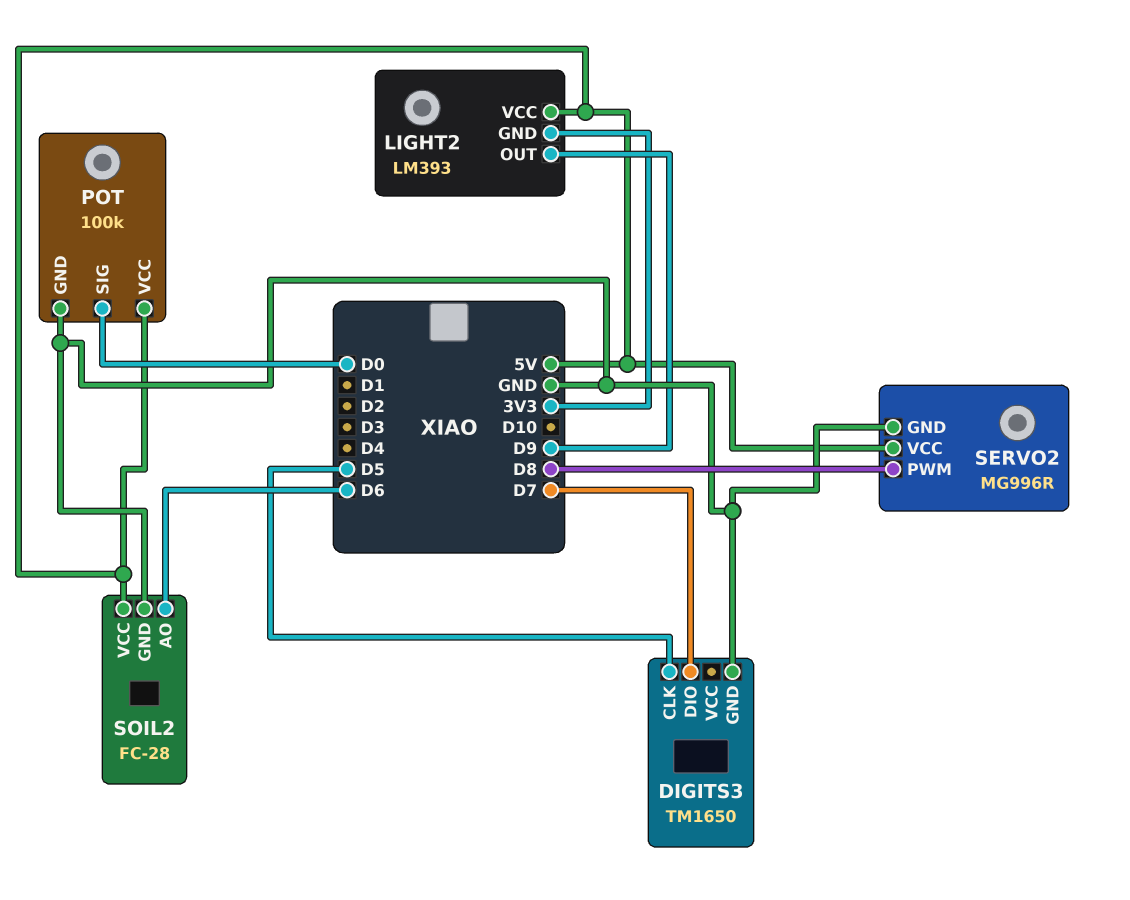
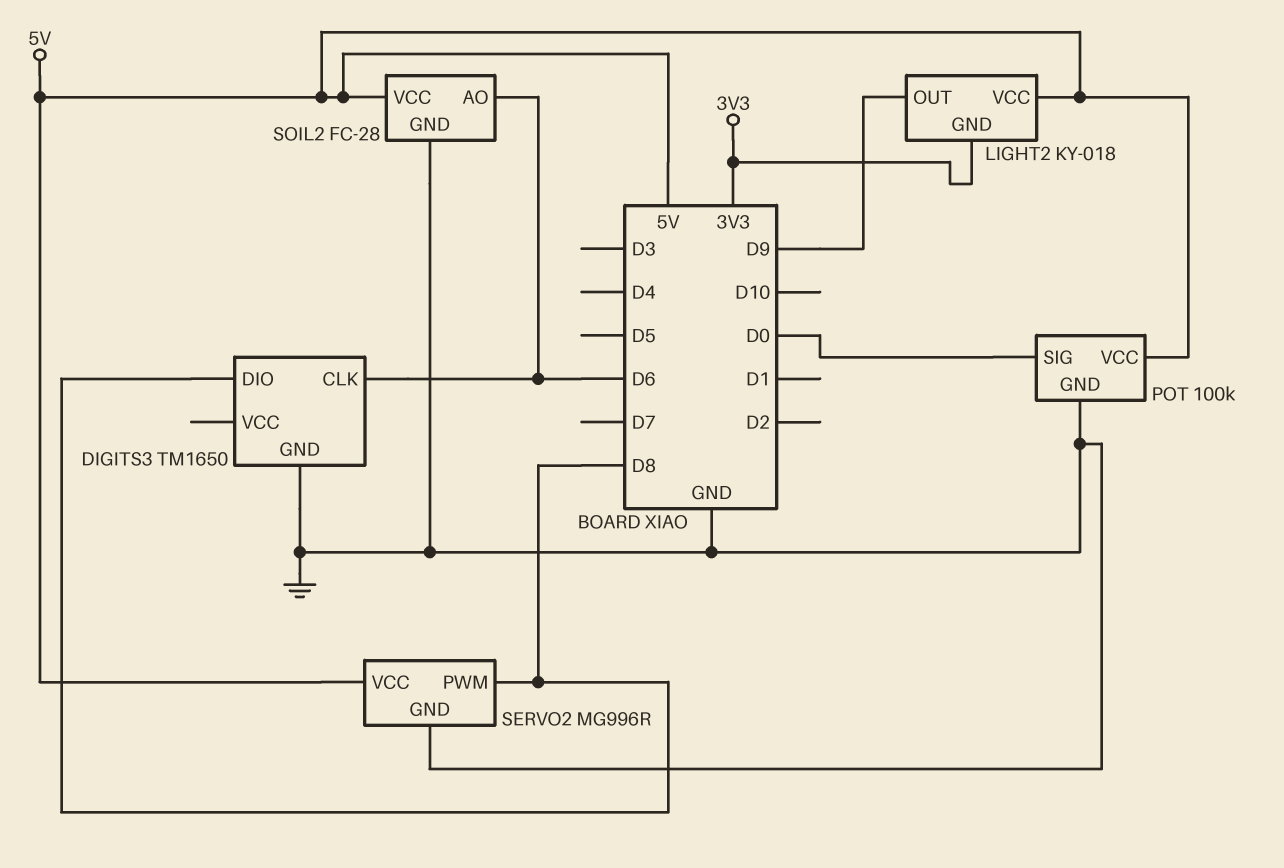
DIGITS3 pin CLK: D5 -> D6
DIGITS3 pin DIO: D7 -> D8
LIGHT2: LM393 -> KY-018

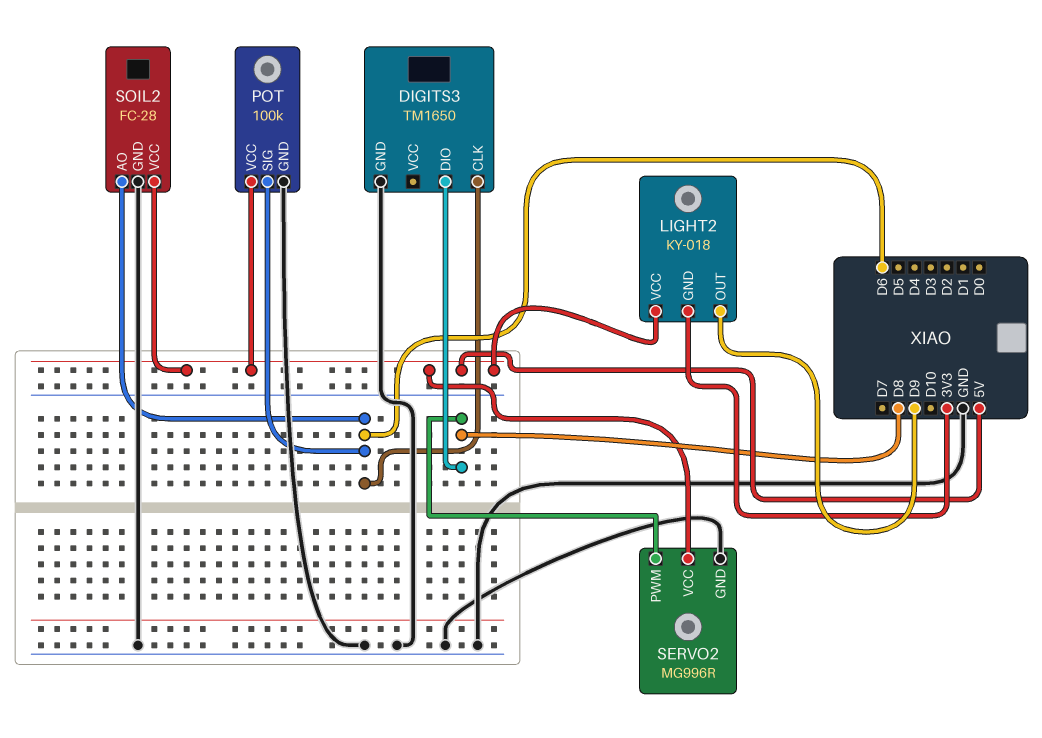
POT pin SIG: D0 -> D6

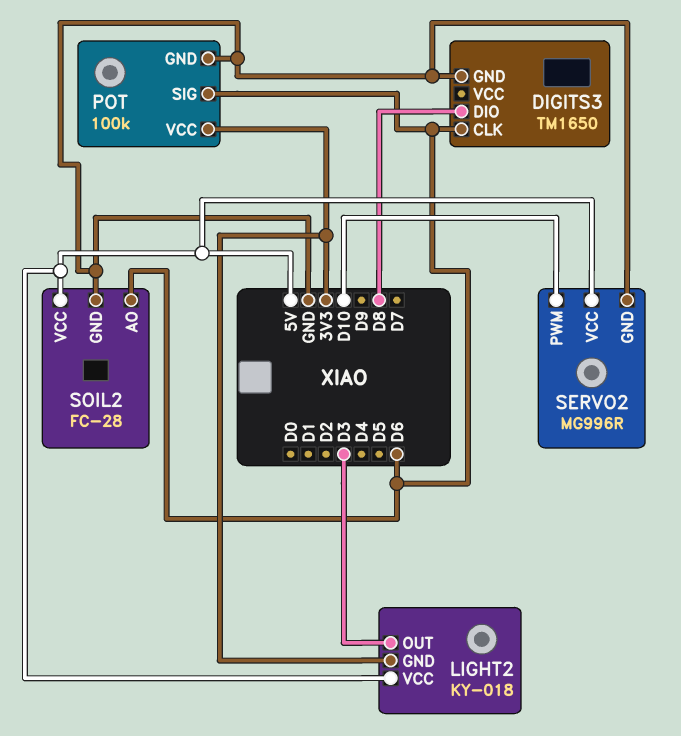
LIGHT2 pin OUT: D9 -> D3
POT pin VCC: 5V -> 3V3
SERVO2 pin PWM: D8 -> D10

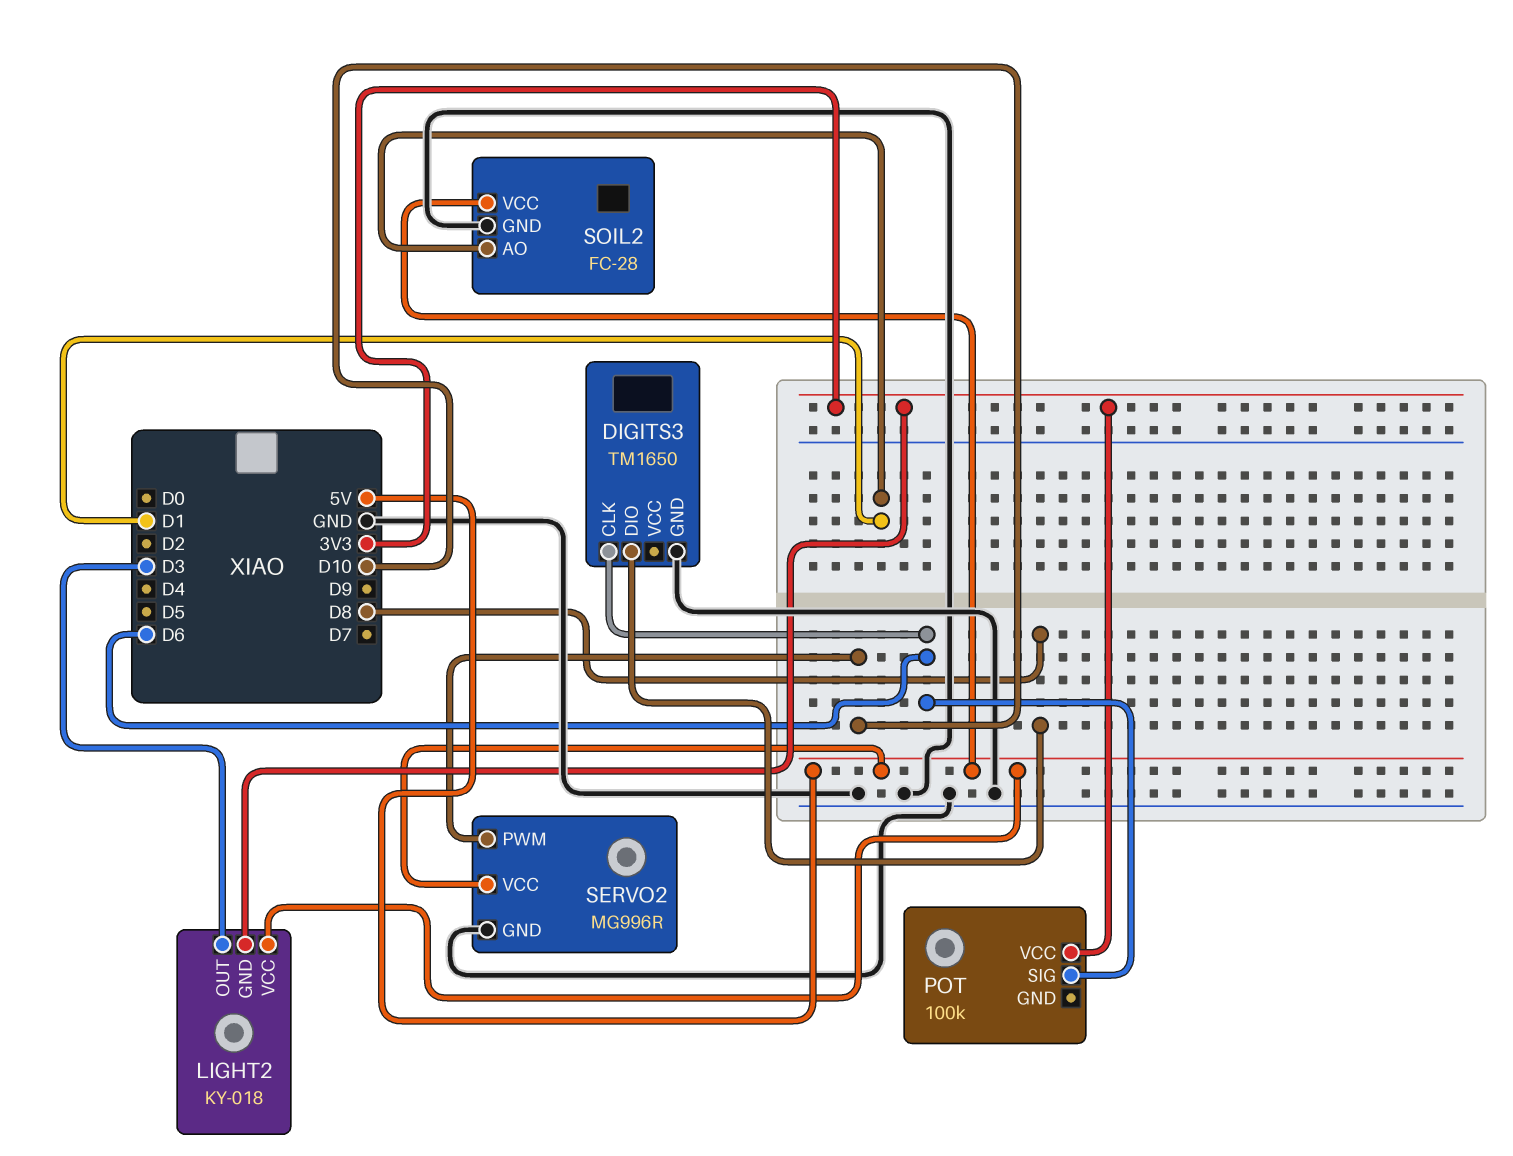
POT pin GND: GND -> none
SOIL2 pin AO: D6 -> D1

